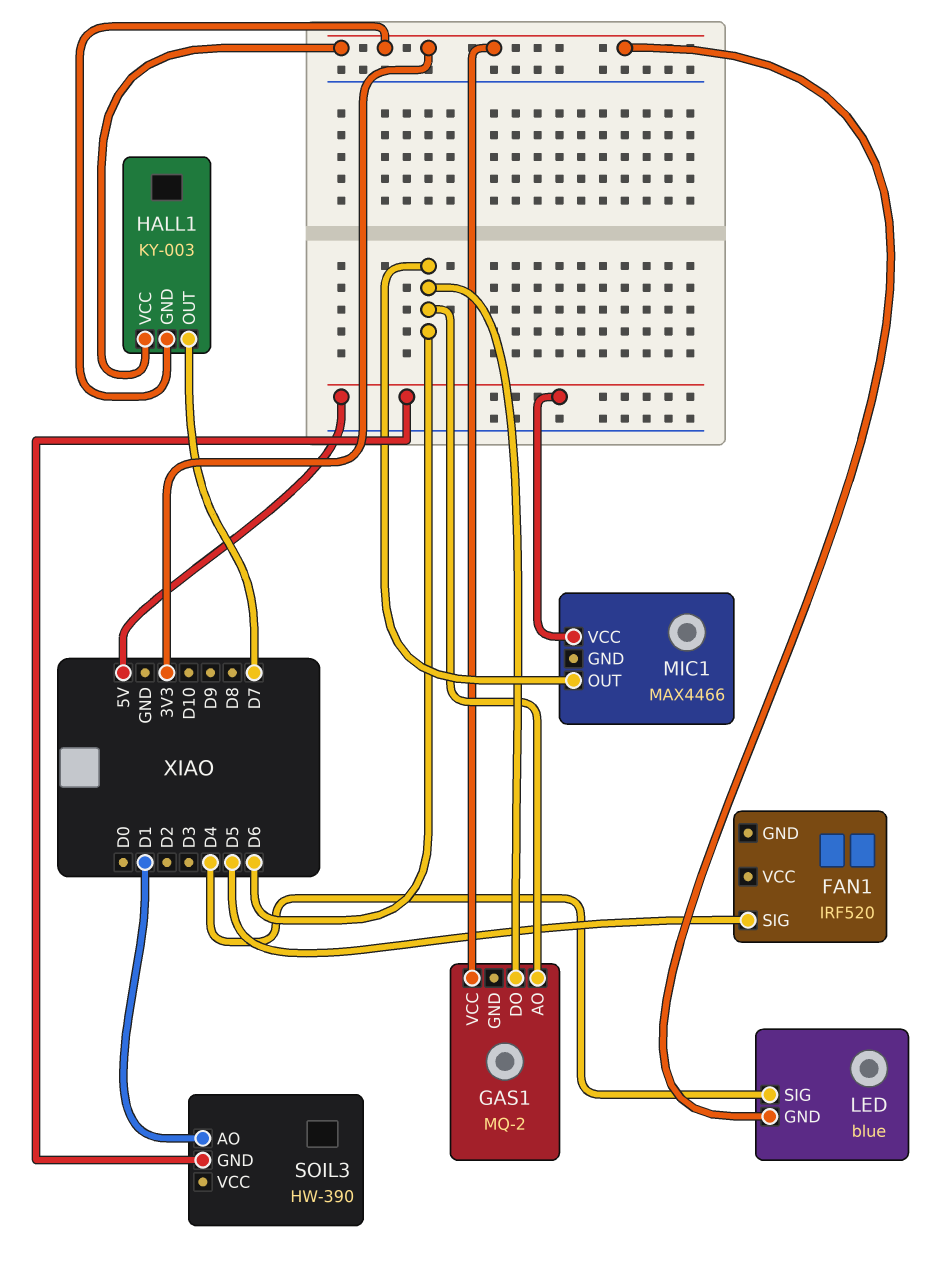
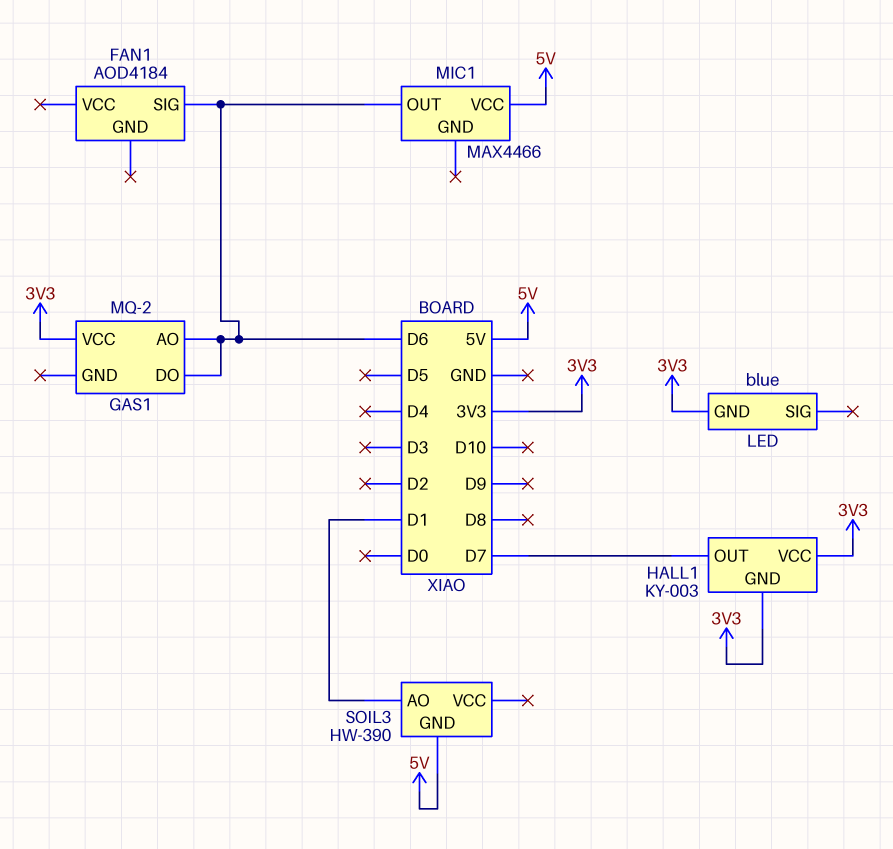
FAN1: IRF520 -> AOD4184
FAN1 pin SIG: D5 -> D6
LED pin SIG: D4 -> none

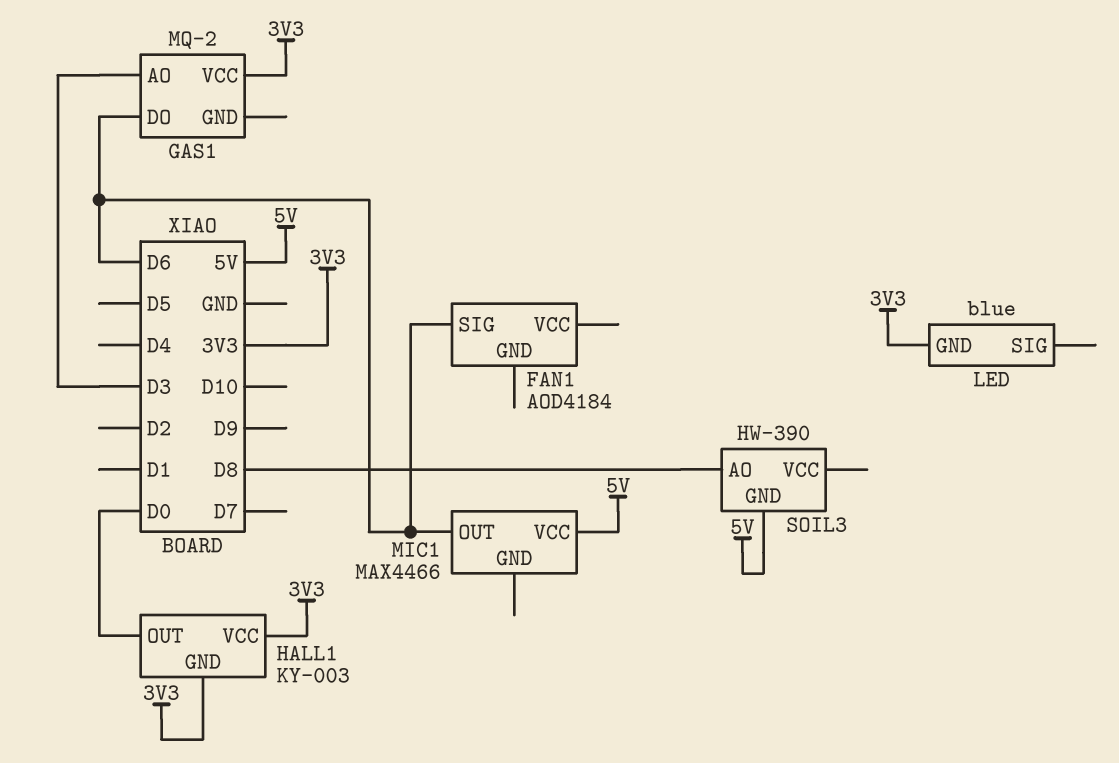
GAS1 pin AO: D6 -> D3
HALL1 pin OUT: D7 -> D0
SOIL3 pin AO: D1 -> D8

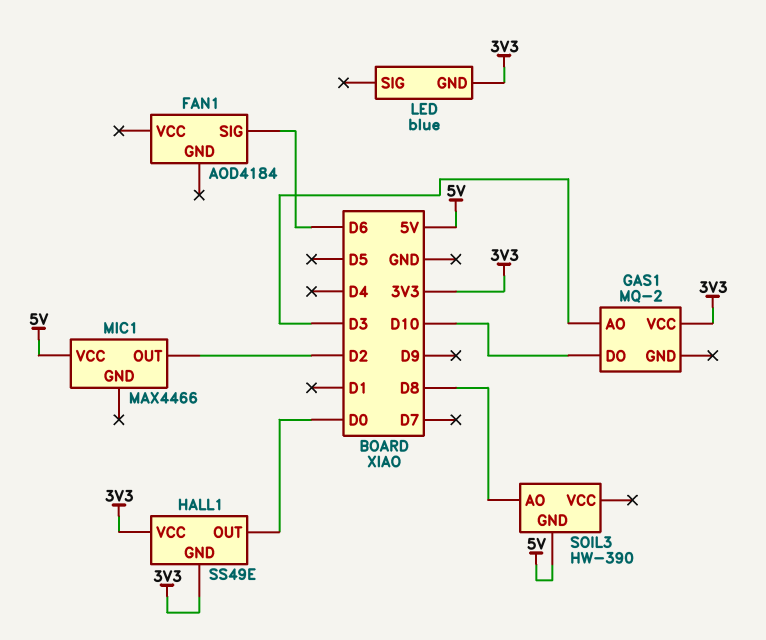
GAS1 pin DO: D6 -> D10
HALL1: KY-003 -> SS49E
MIC1 pin OUT: D6 -> D2

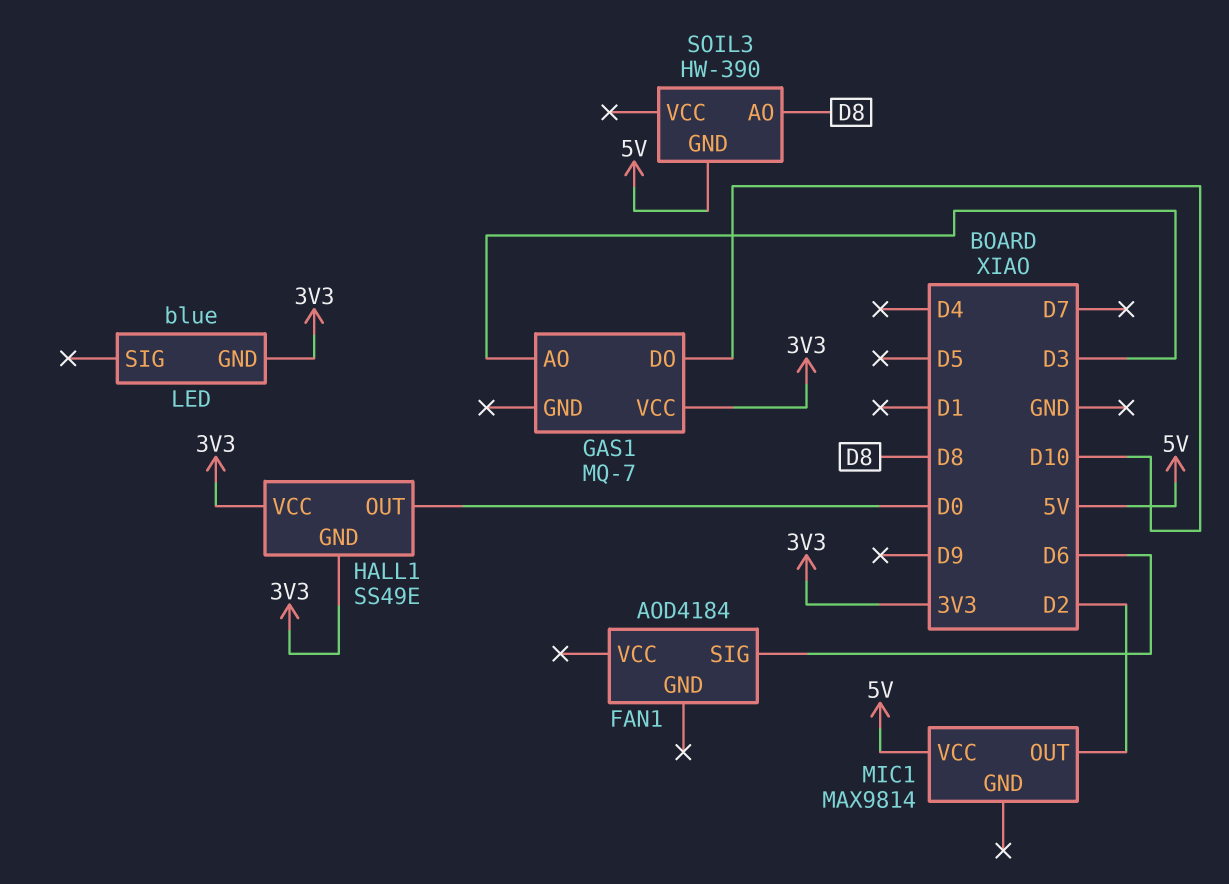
GAS1: MQ-2 -> MQ-7
MIC1: MAX4466 -> MAX9814

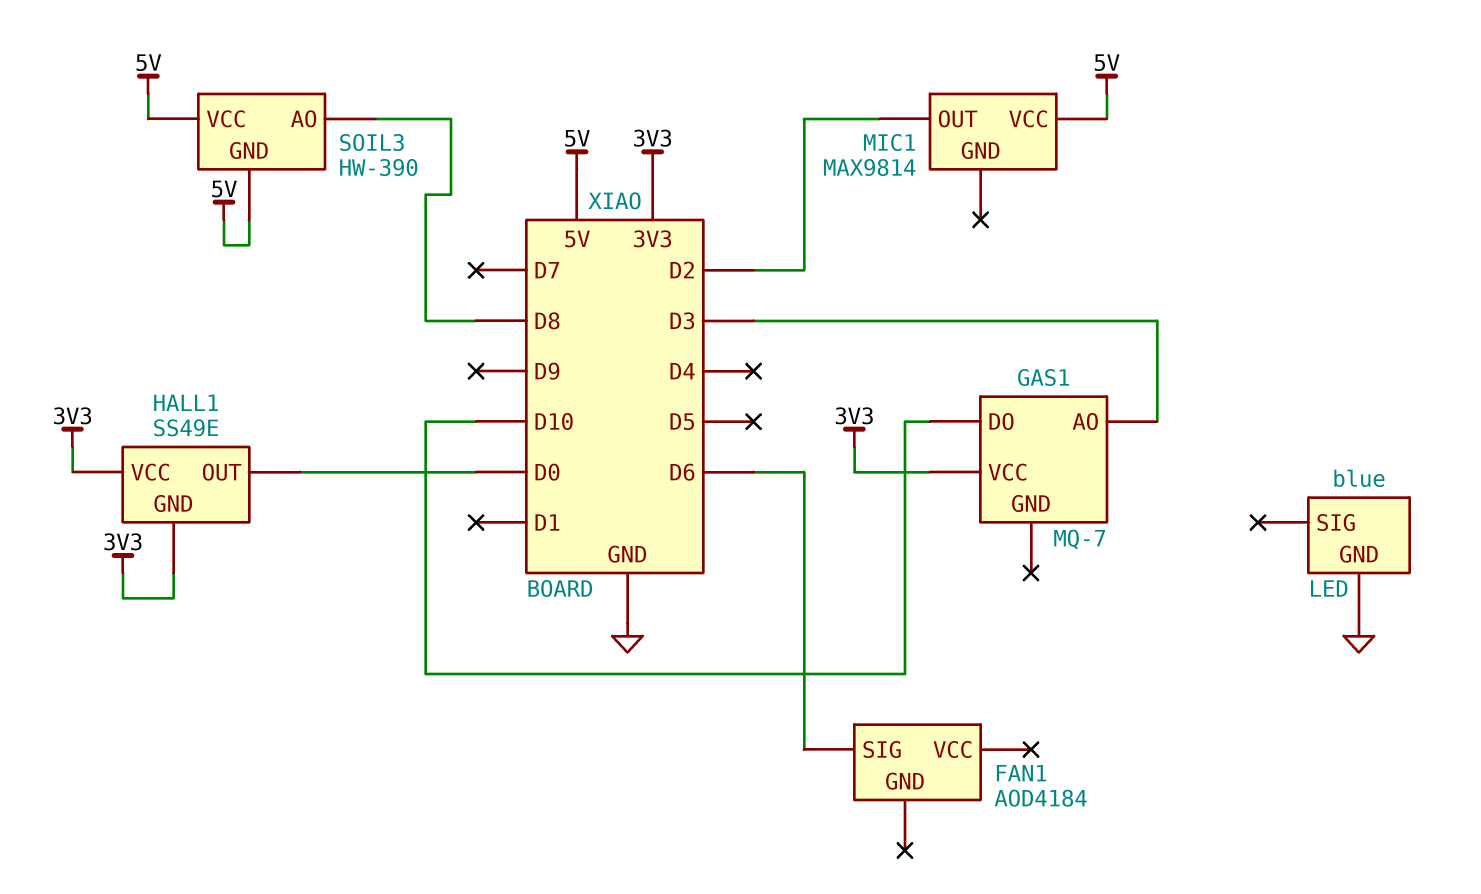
LED pin GND: 3V3 -> GND
SOIL3 pin VCC: none -> 5V

